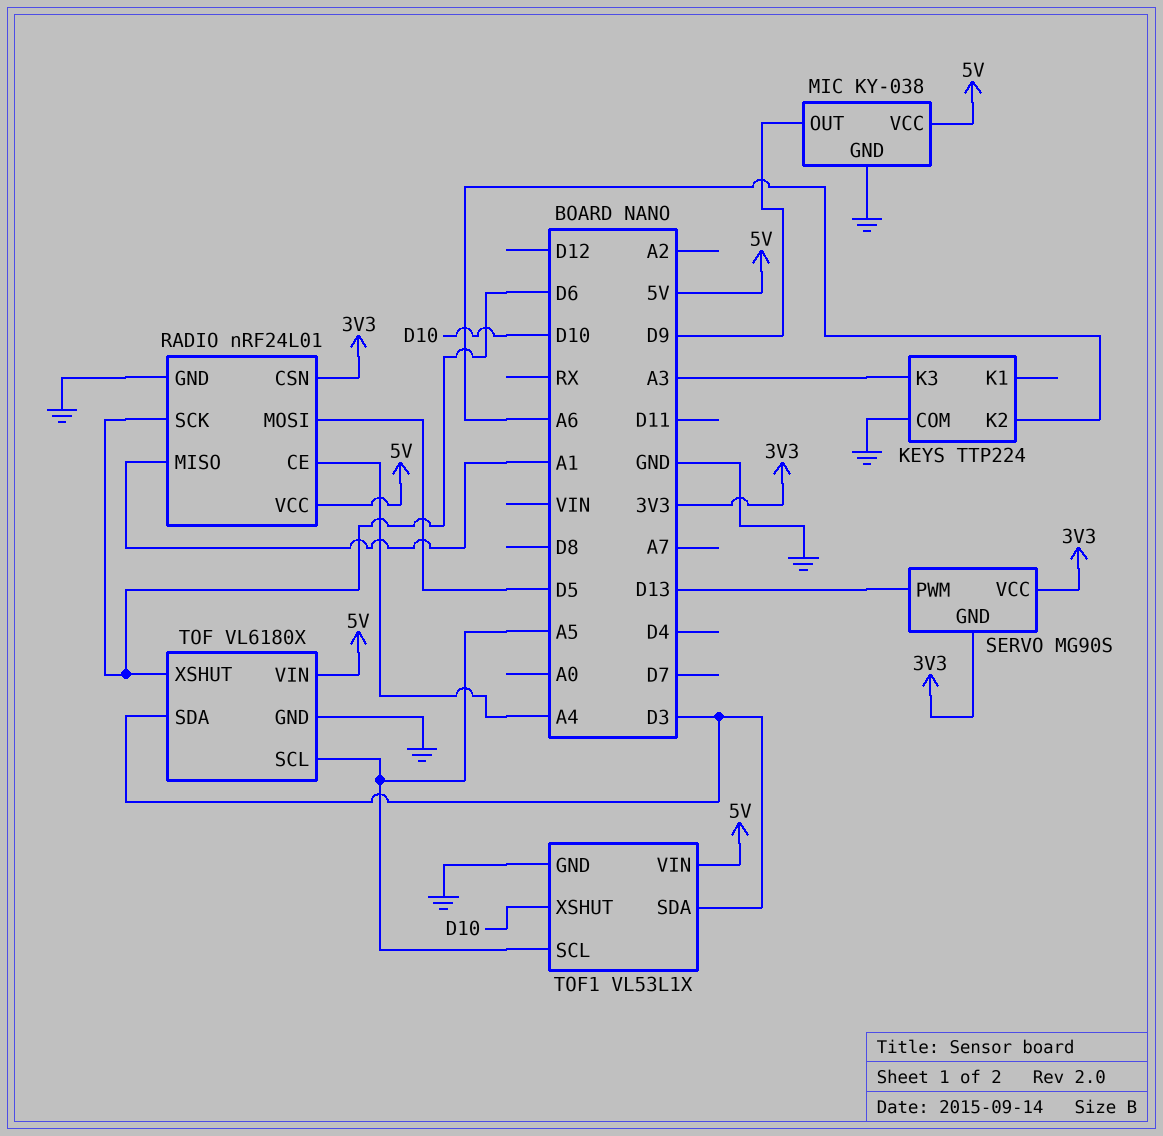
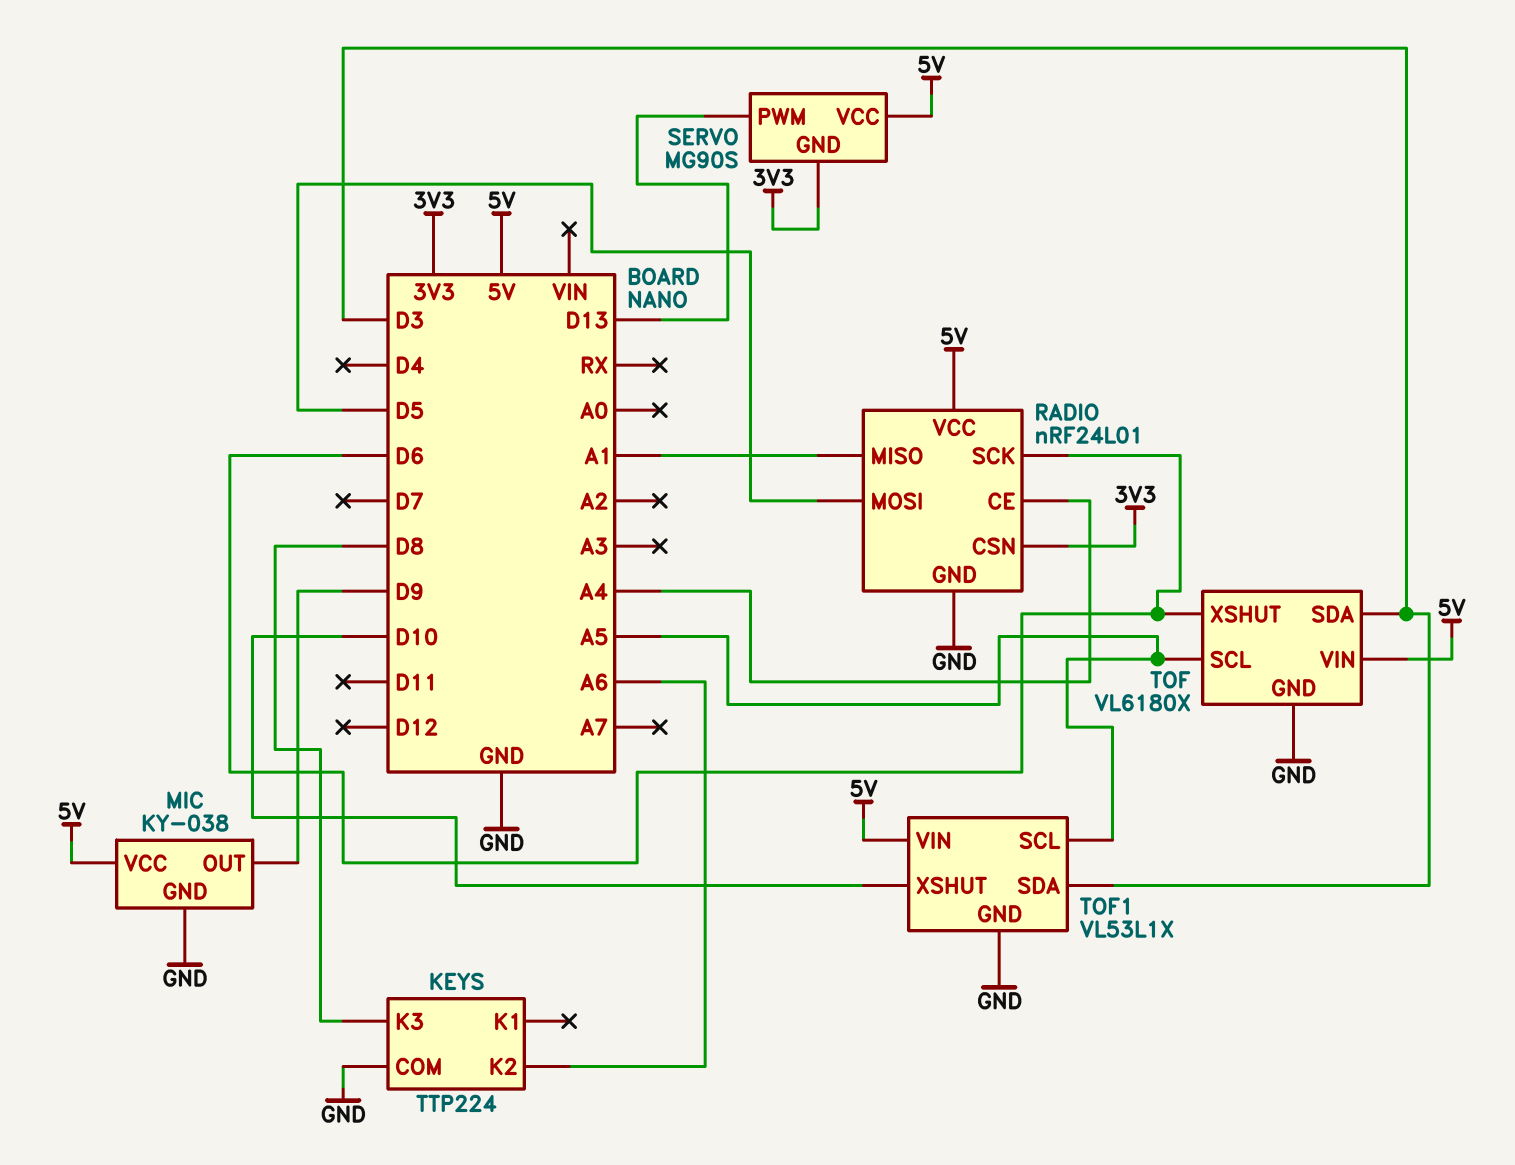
KEYS pin K3: A3 -> D8
SERVO pin VCC: 3V3 -> 5V

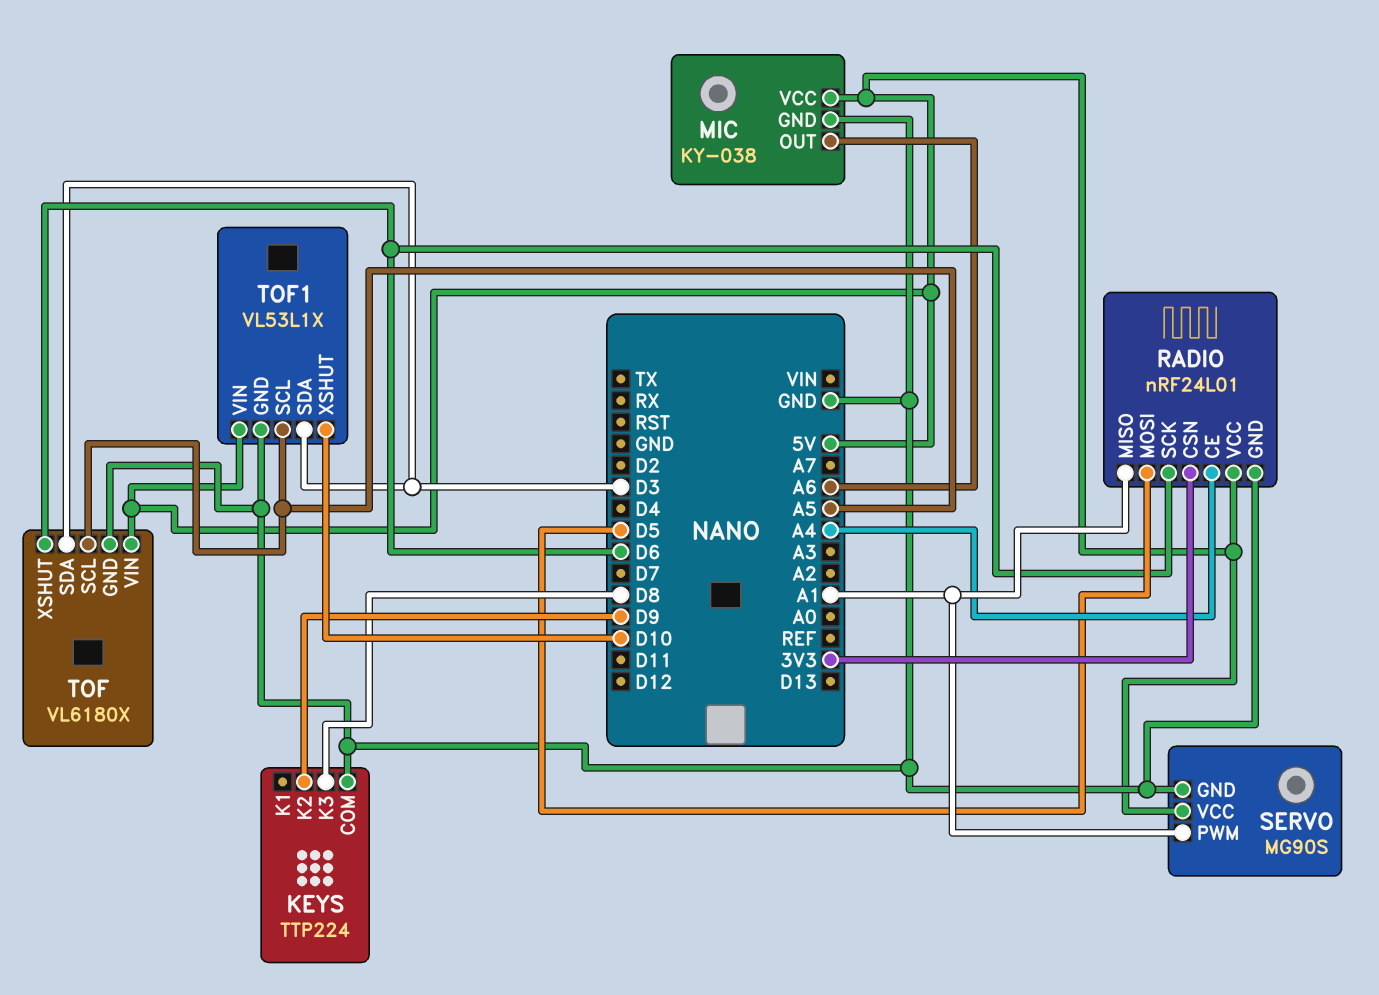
KEYS pin K2: A6 -> D9
MIC pin OUT: D9 -> A6
SERVO pin GND: 3V3 -> GND
SERVO pin PWM: D13 -> A1

